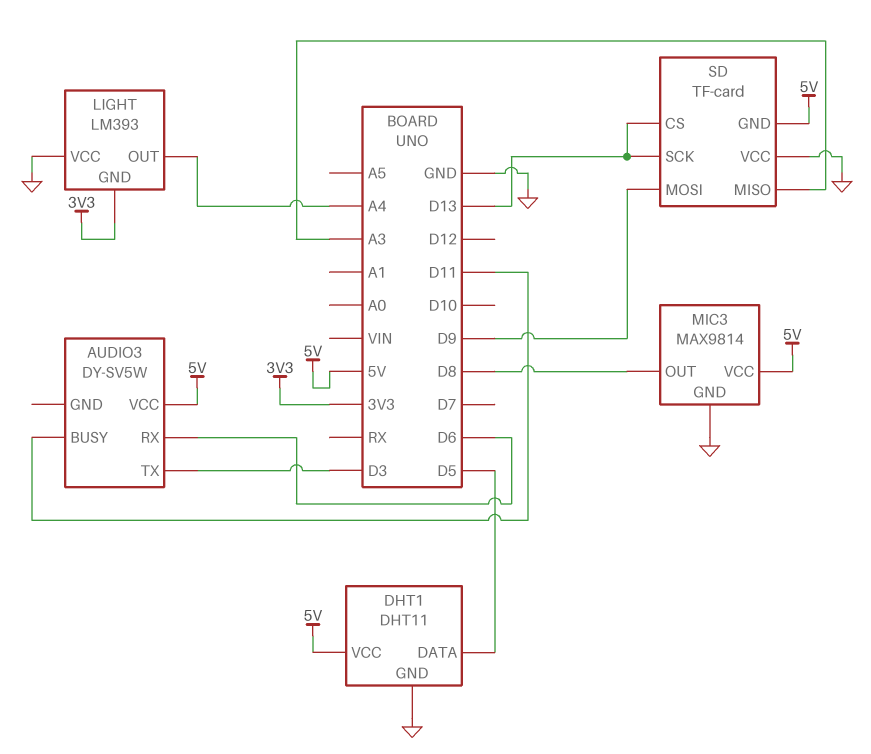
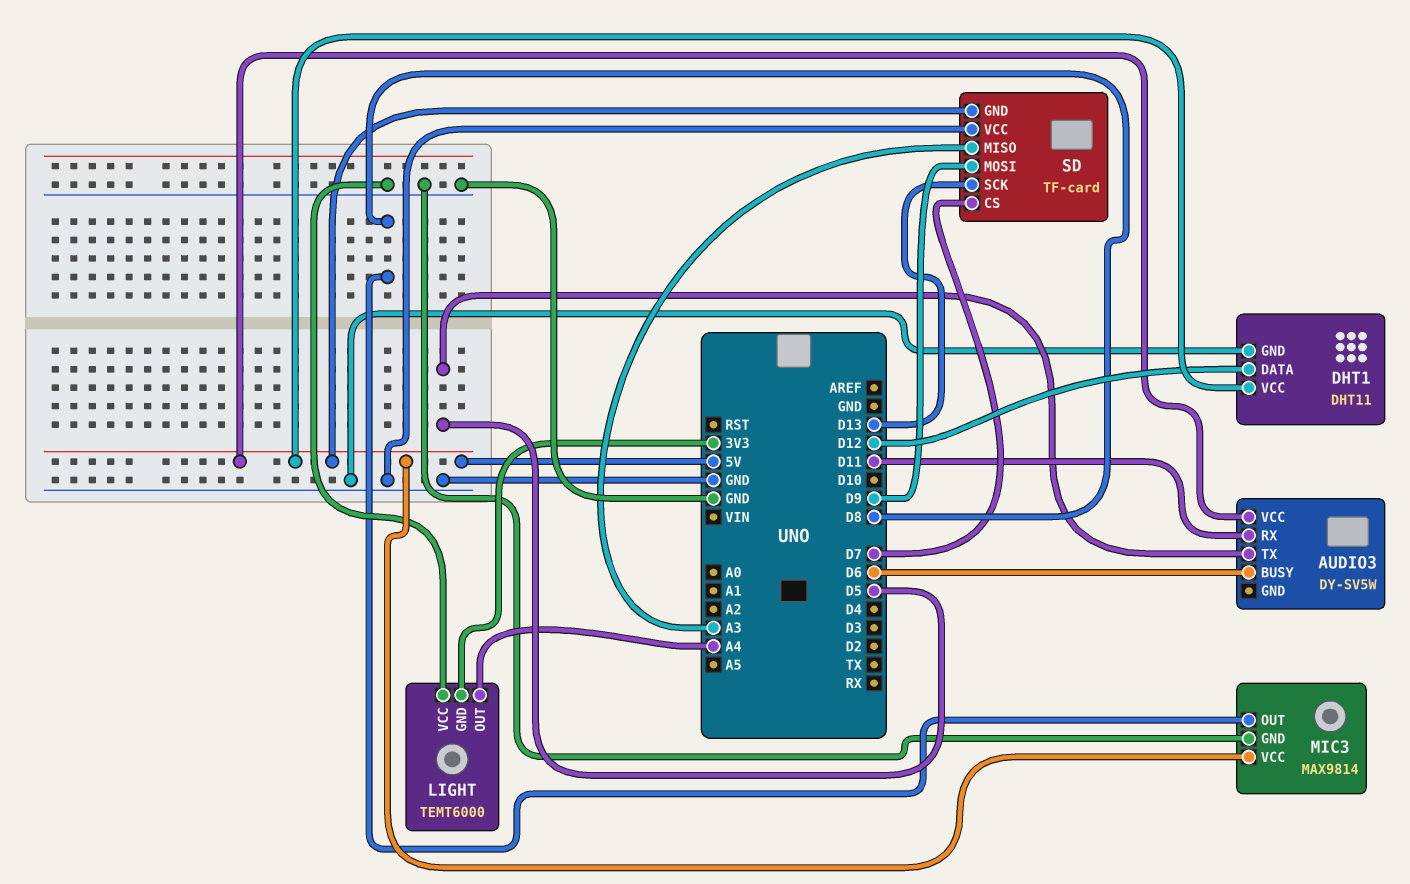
AUDIO3 pin BUSY: D11 -> D6
AUDIO3 pin RX: D6 -> D11
AUDIO3 pin TX: D3 -> D5
DHT1 pin DATA: D5 -> D12
LIGHT: LM393 -> TEMT6000
SD pin CS: D13 -> D7

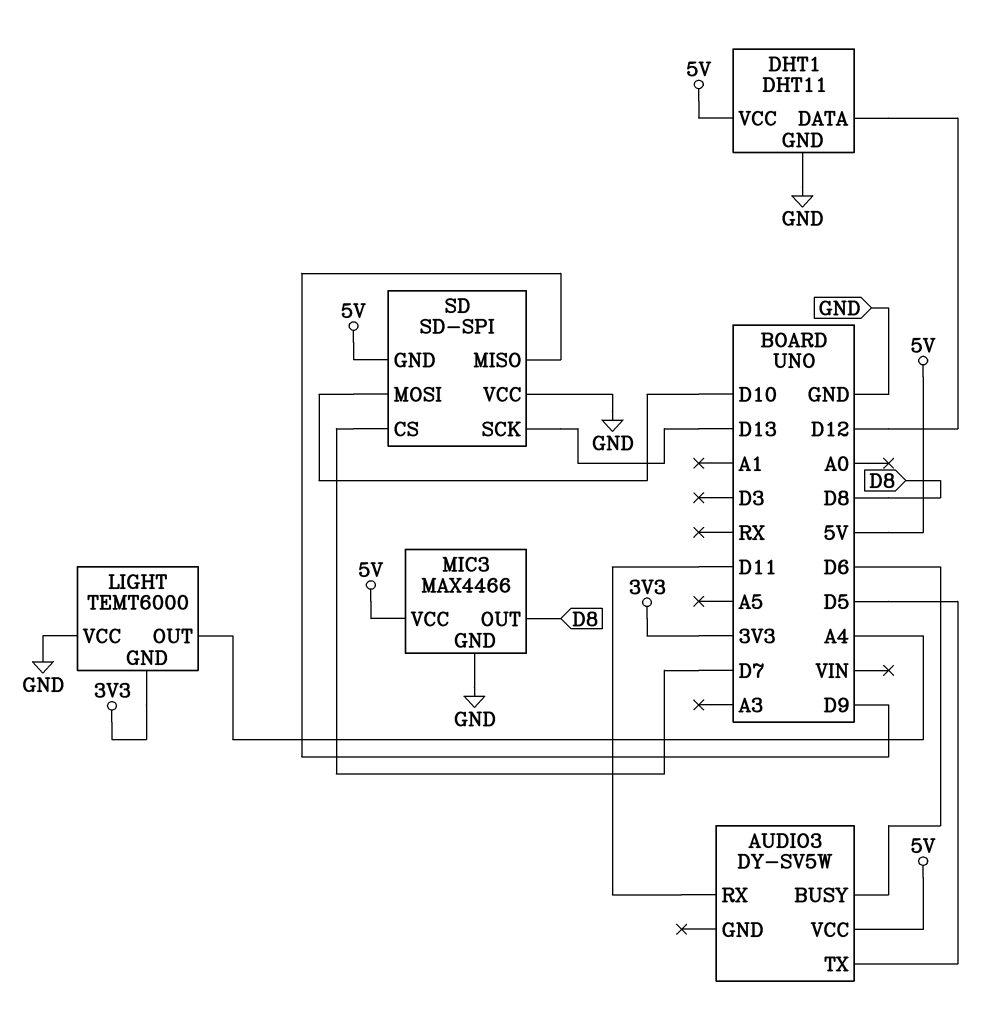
MIC3: MAX9814 -> MAX4466
SD: TF-card -> SD-SPI
SD pin MISO: A3 -> D9
SD pin MOSI: D9 -> D10

